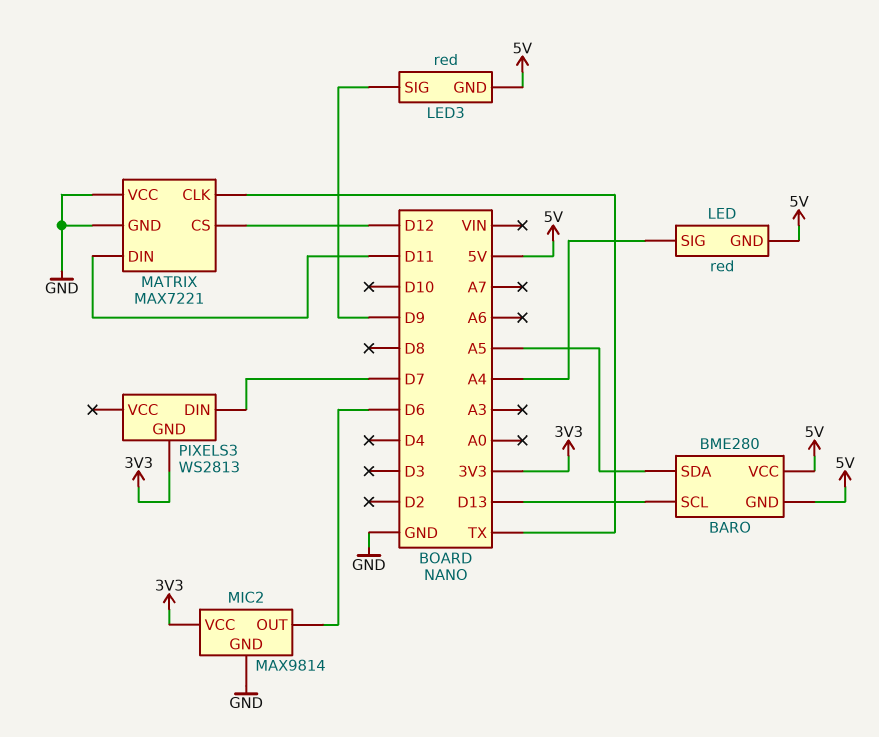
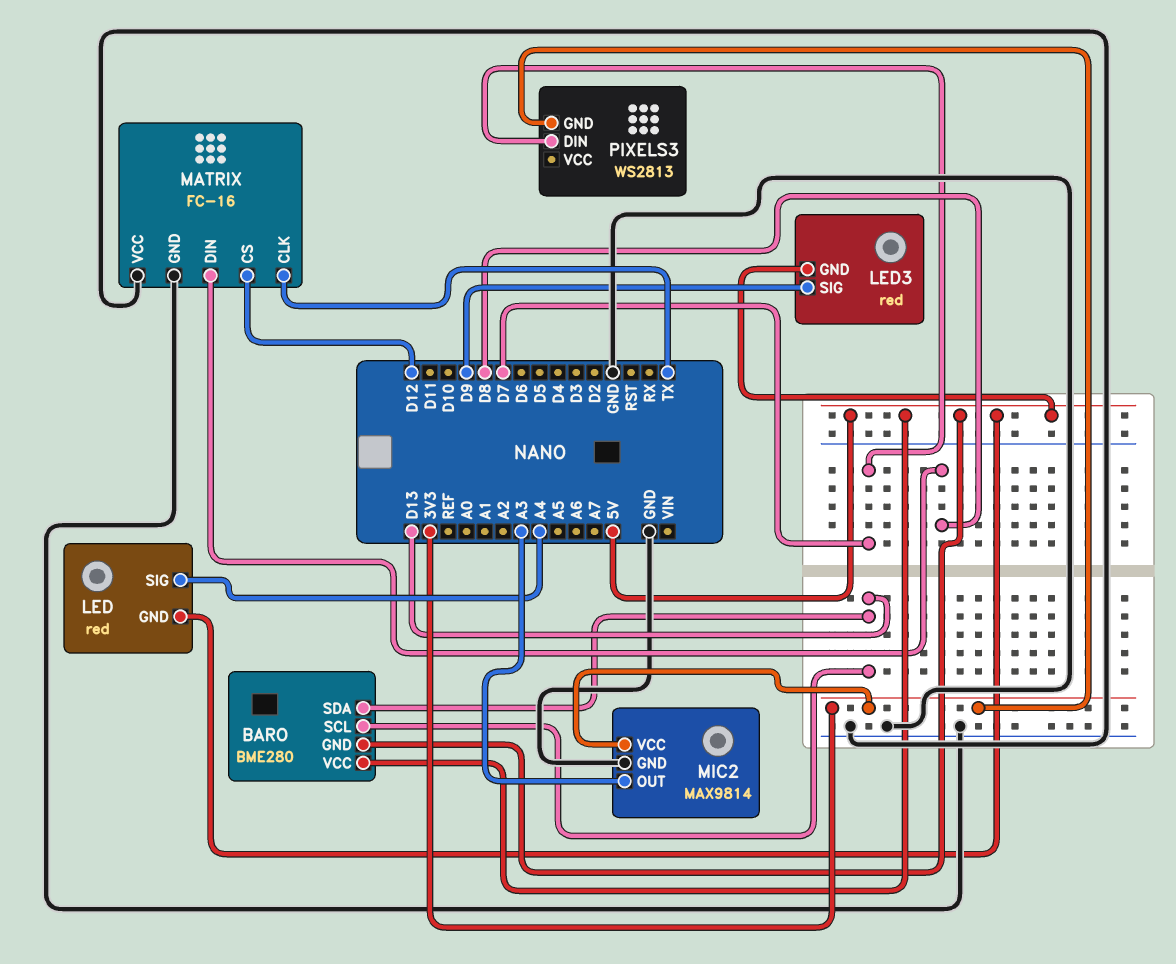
BARO pin SDA: A5 -> D13
MATRIX: MAX7221 -> FC-16
MATRIX pin DIN: D11 -> D8
MIC2 pin OUT: D6 -> A3

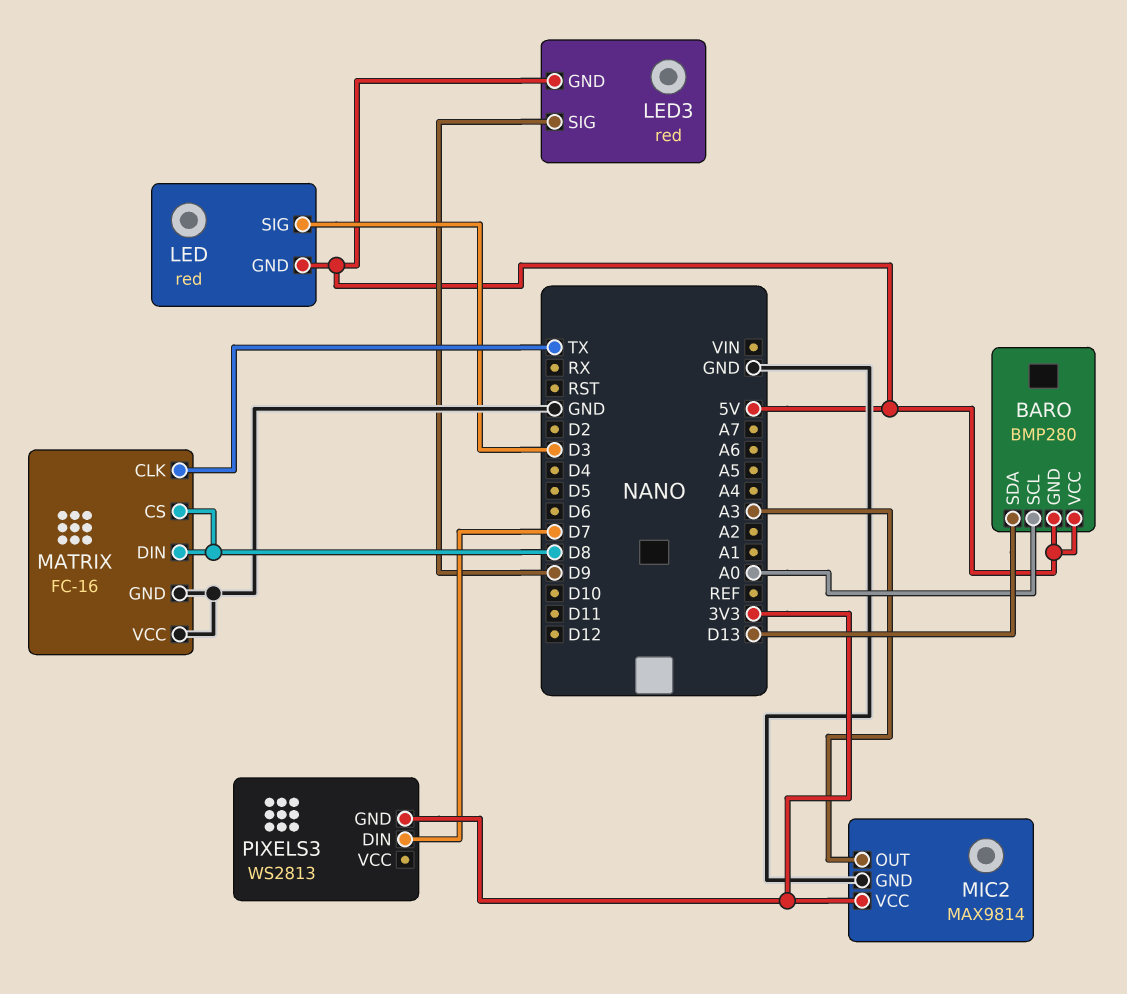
BARO: BME280 -> BMP280
BARO pin SCL: D13 -> A0
LED pin SIG: A4 -> D3
MATRIX pin CS: D12 -> D8

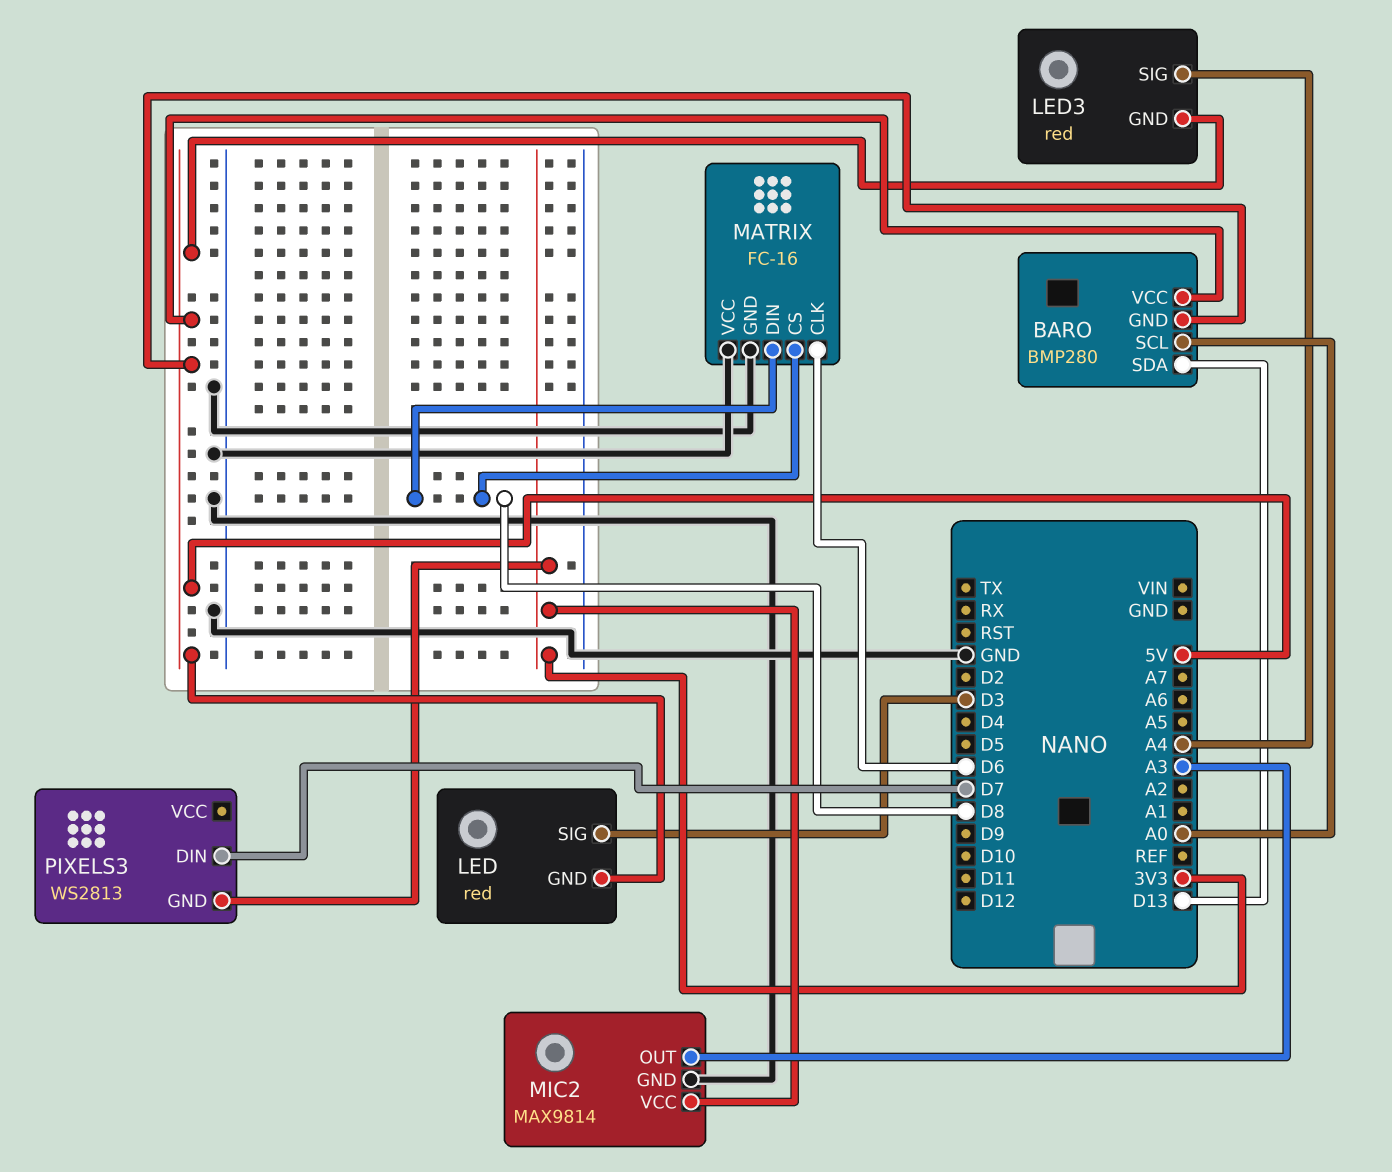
LED3 pin SIG: D9 -> A4
MATRIX pin CLK: TX -> D6

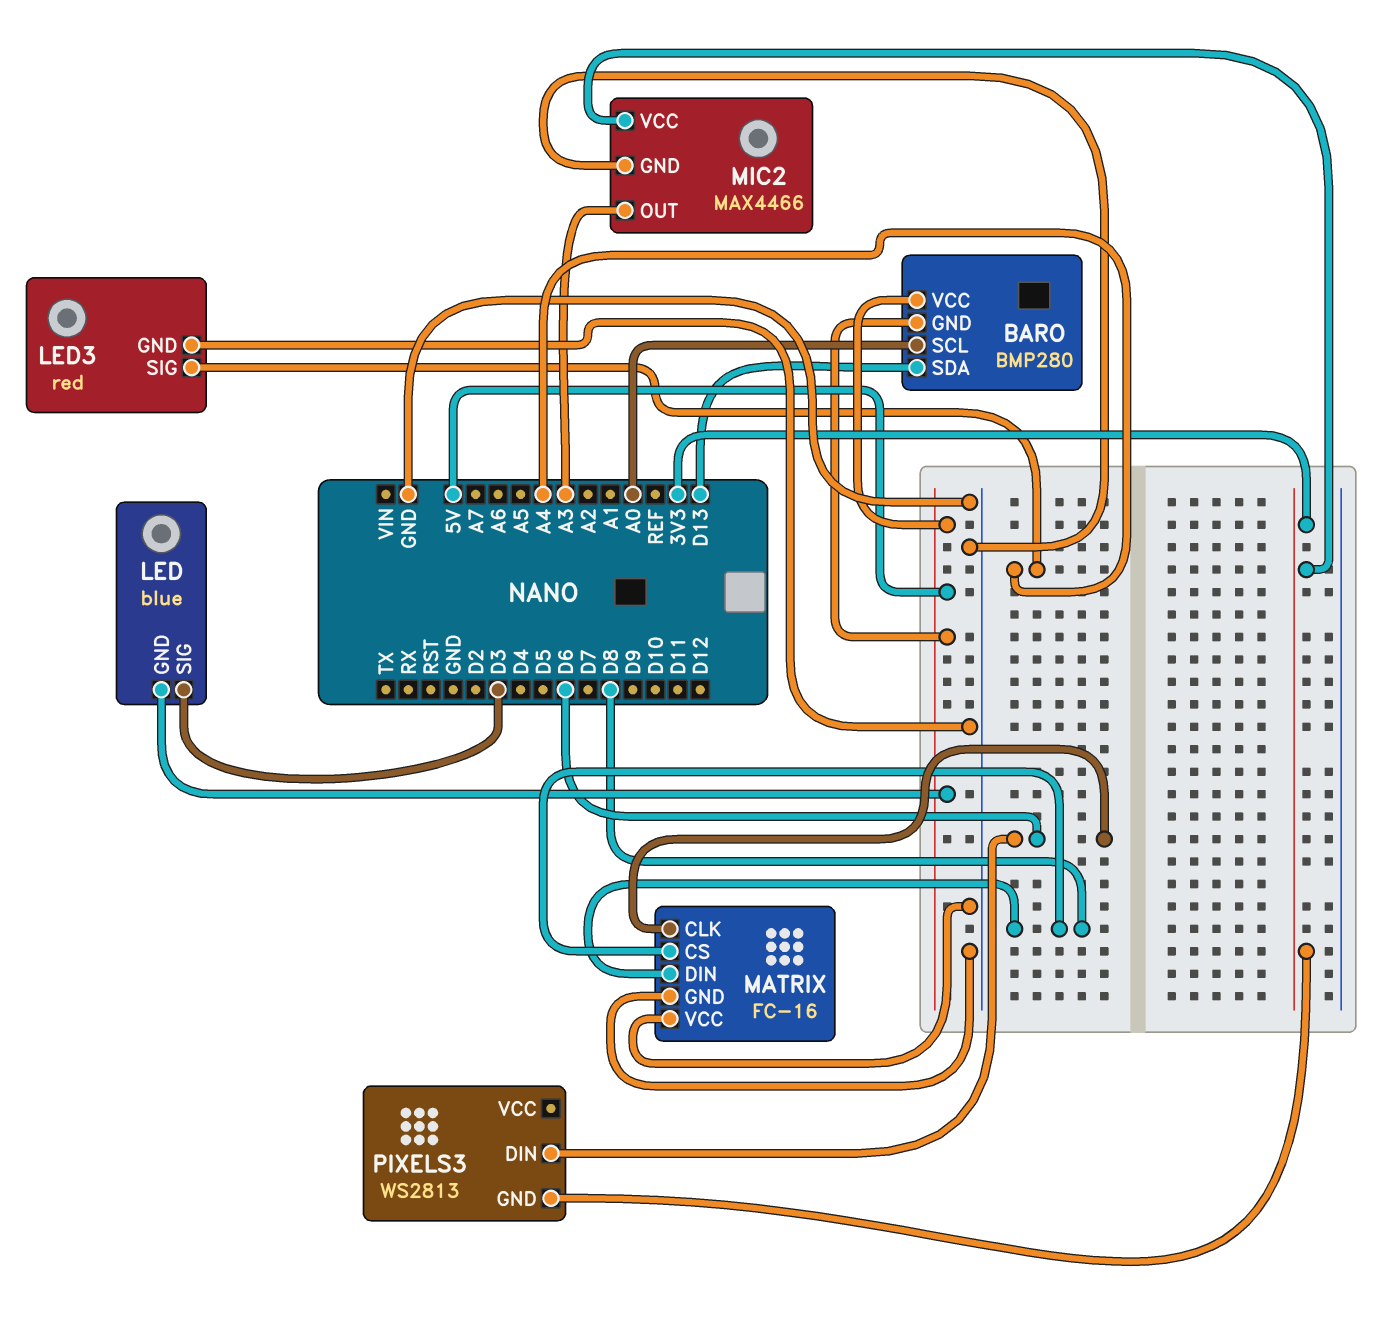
LED: red -> blue
LED3 pin GND: 5V -> GND
MIC2: MAX9814 -> MAX4466
PIXELS3 pin DIN: D7 -> D6

